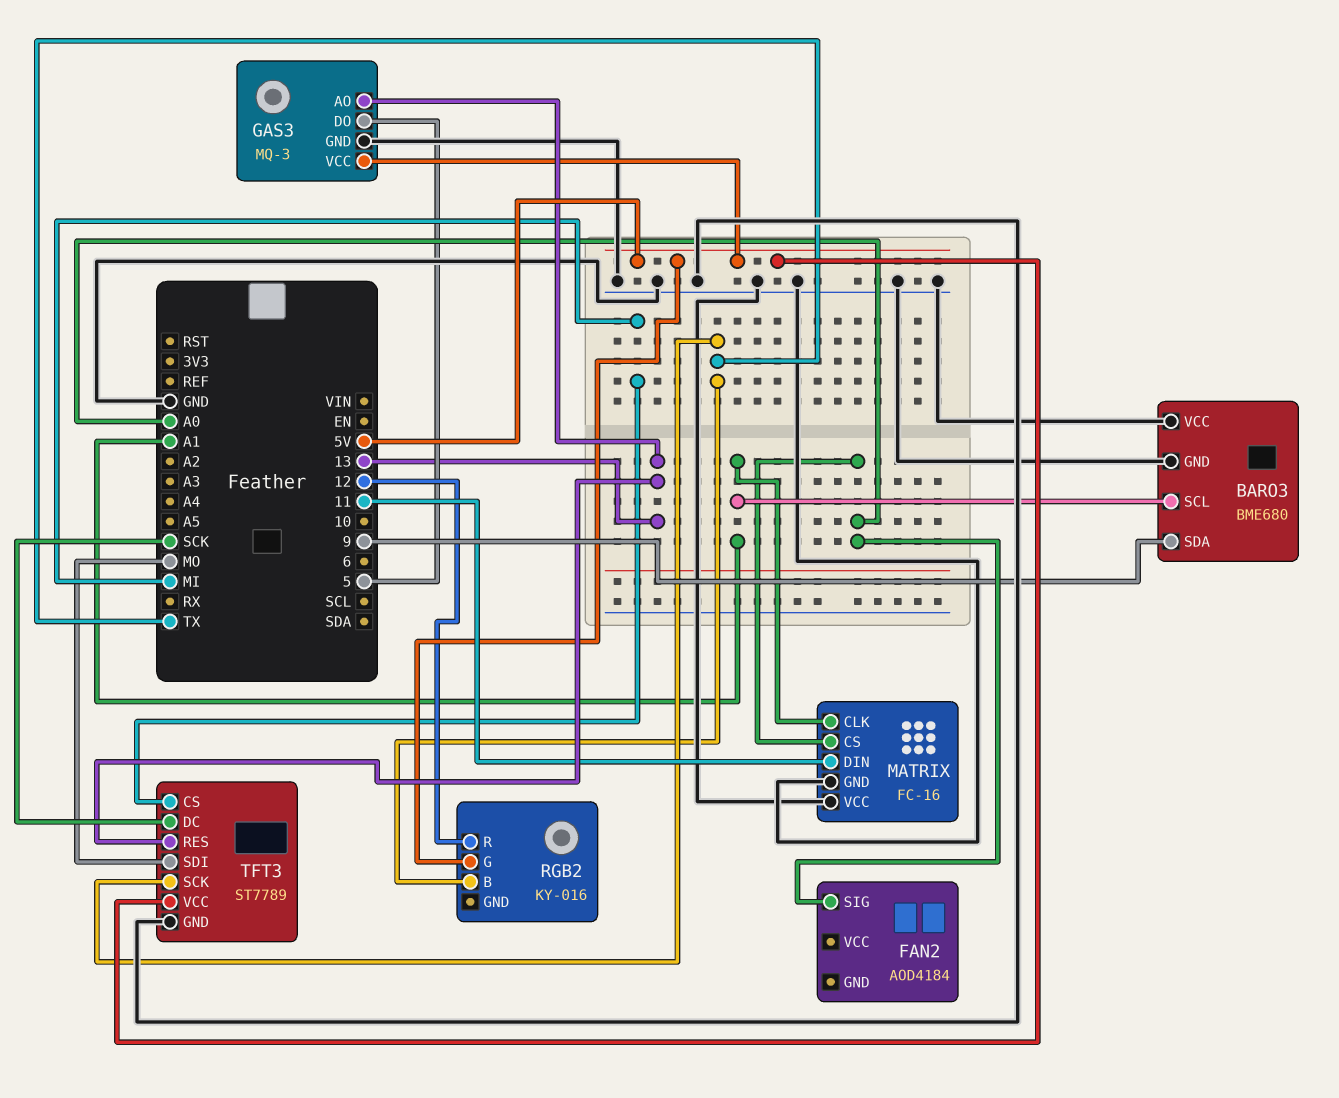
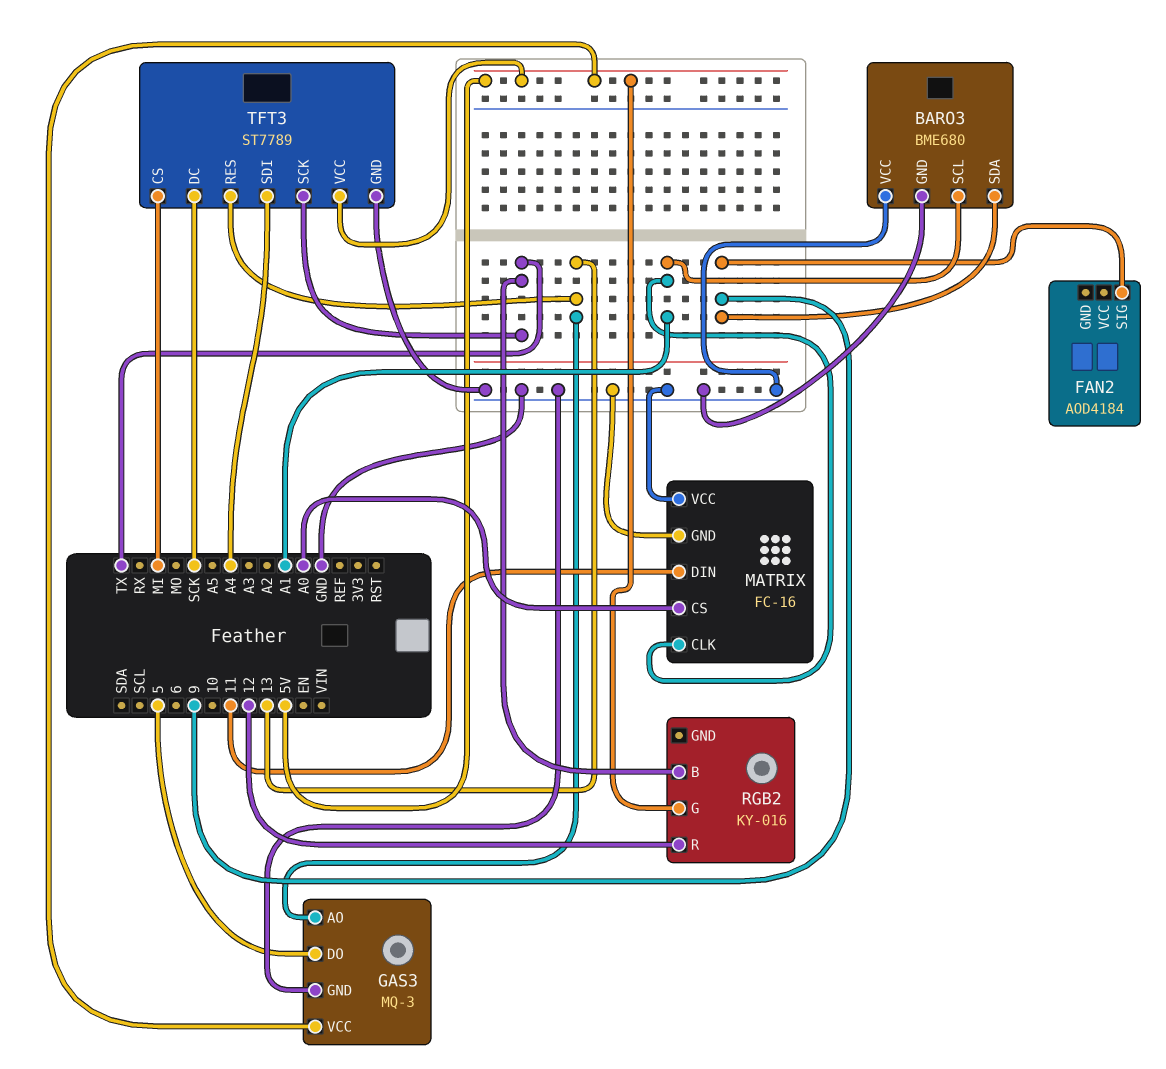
FAN2 pin SIG: A0 -> 9
TFT3 pin SDI: MO -> A4

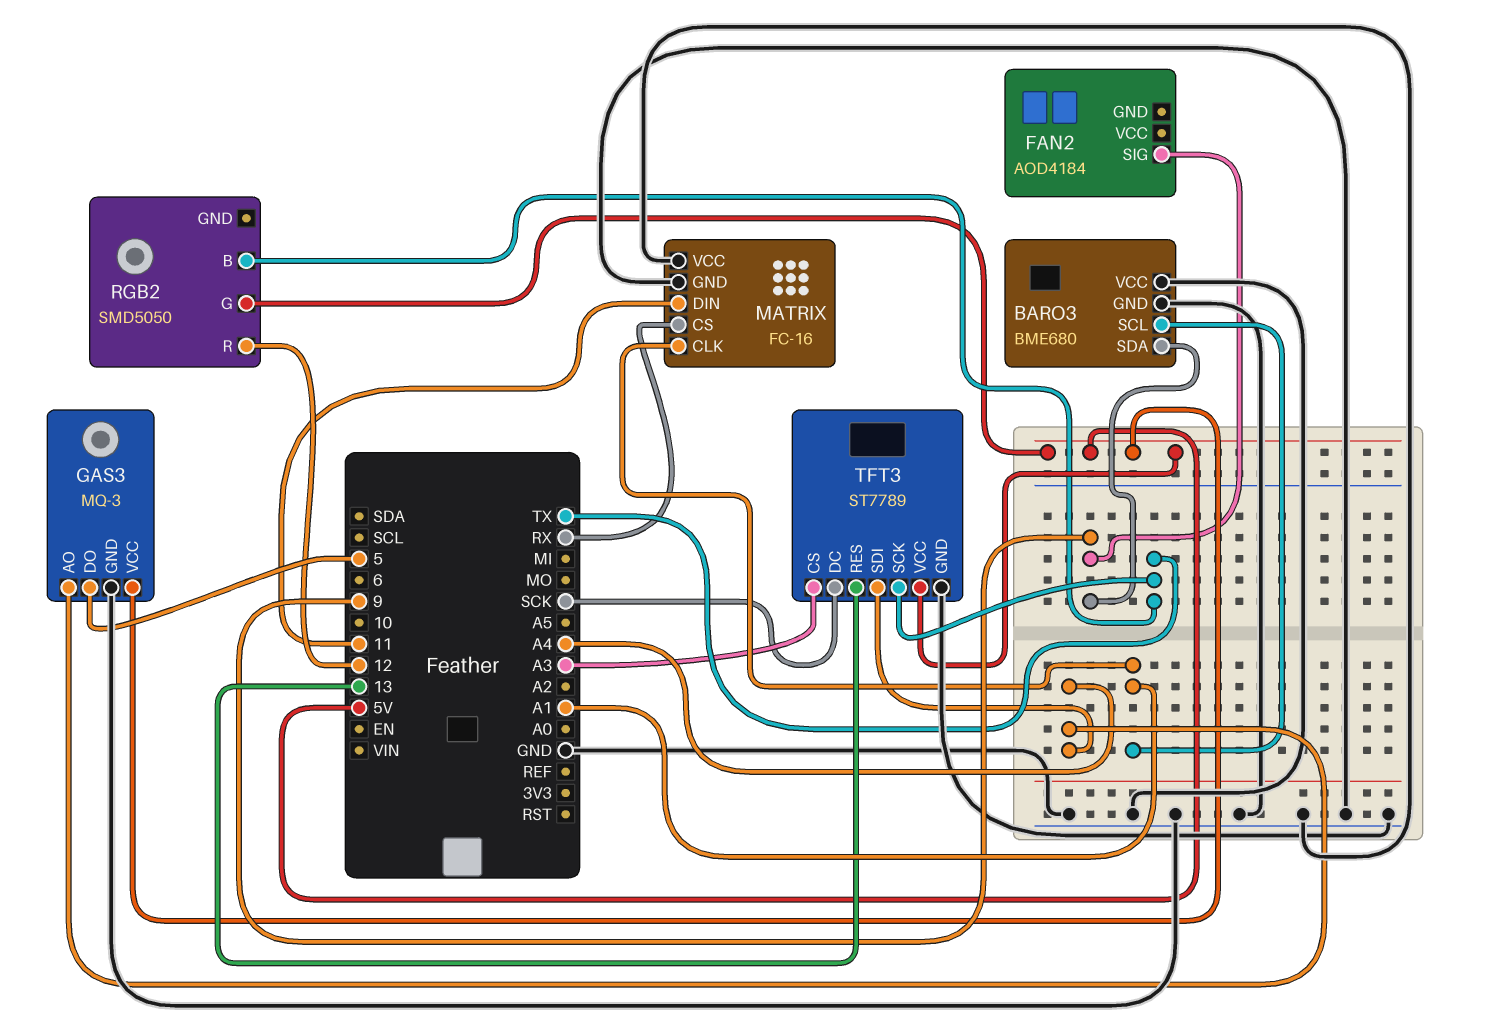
GAS3 pin AO: 13 -> A4
MATRIX pin CS: A0 -> RX
RGB2: KY-016 -> SMD5050
TFT3 pin CS: MI -> A3

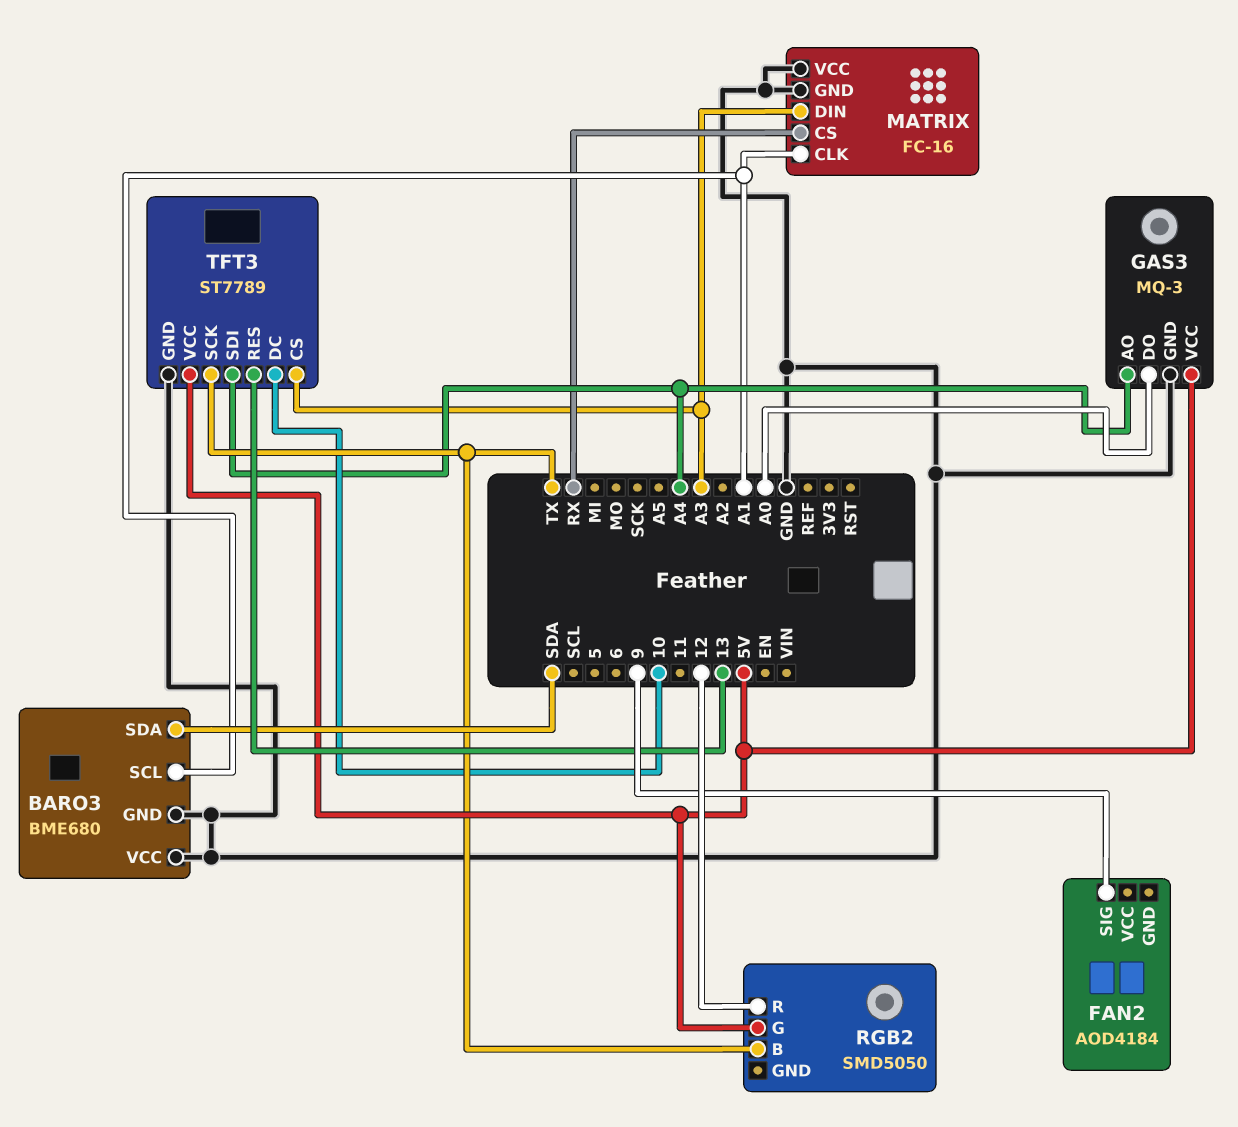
BARO3 pin SDA: 9 -> SDA
GAS3 pin DO: 5 -> A0
MATRIX pin DIN: 11 -> A3
TFT3 pin DC: SCK -> 10

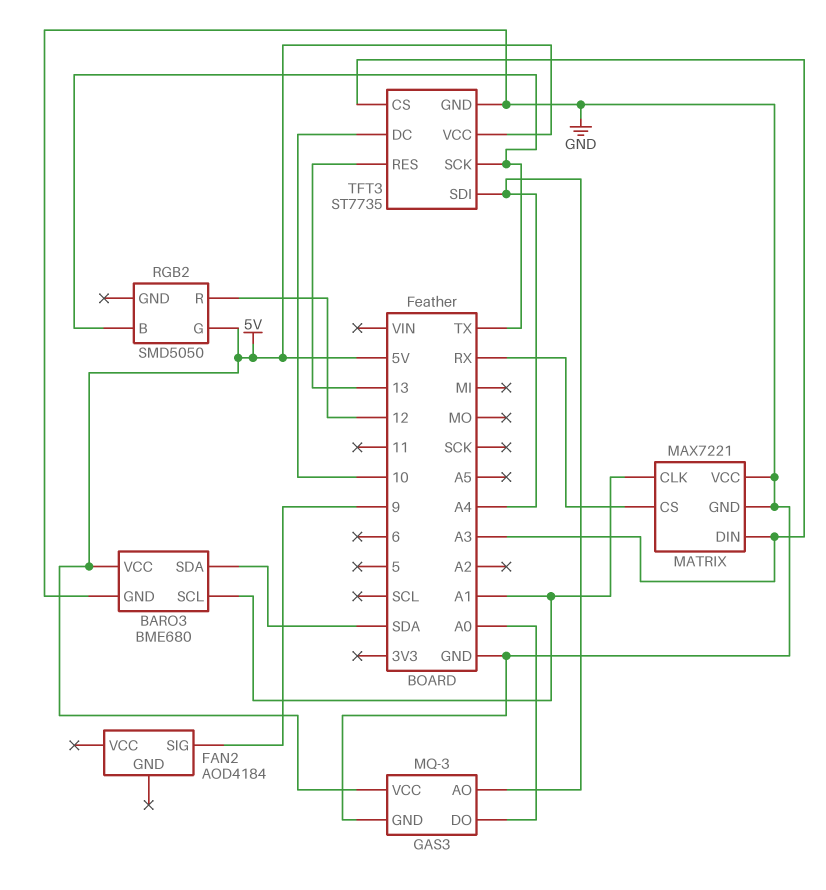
BARO3 pin VCC: GND -> 5V
MATRIX: FC-16 -> MAX7221
TFT3: ST7789 -> ST7735

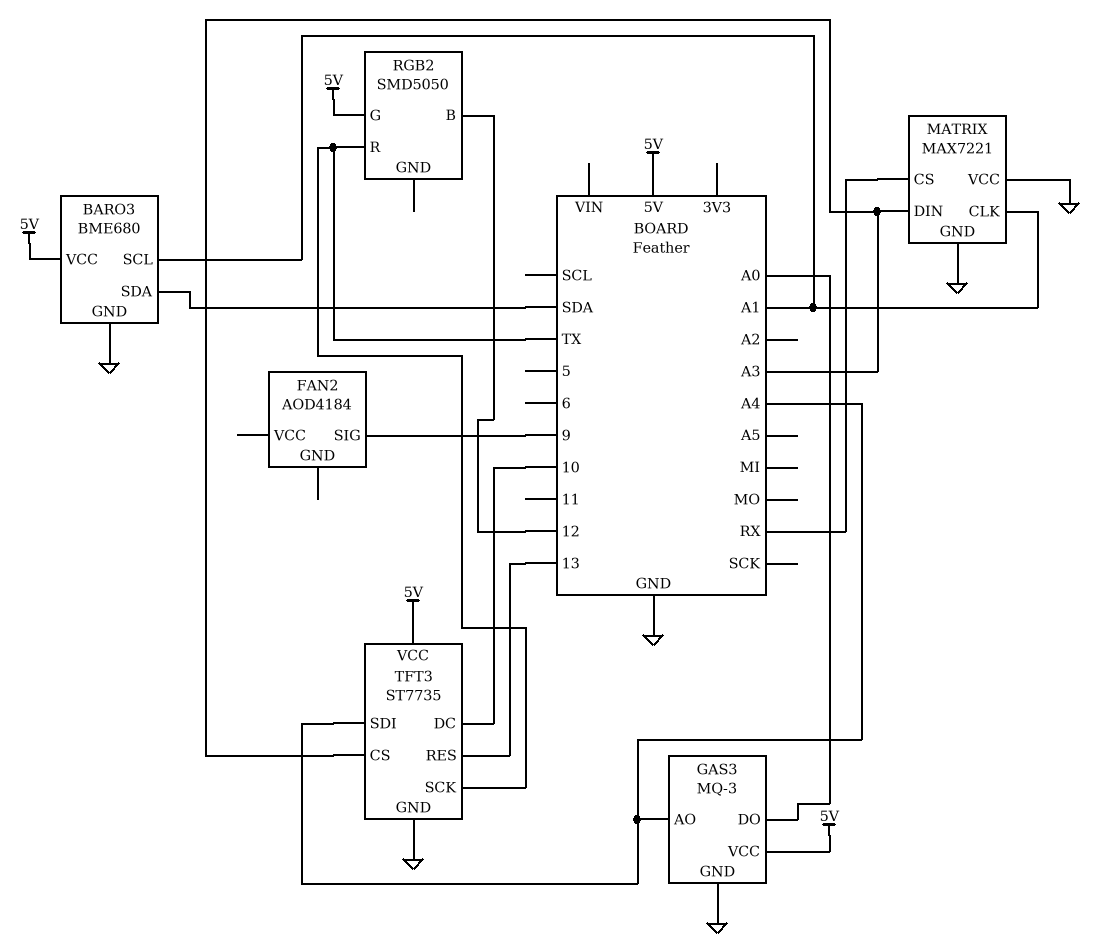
RGB2 pin B: TX -> 12
RGB2 pin R: 12 -> TX

